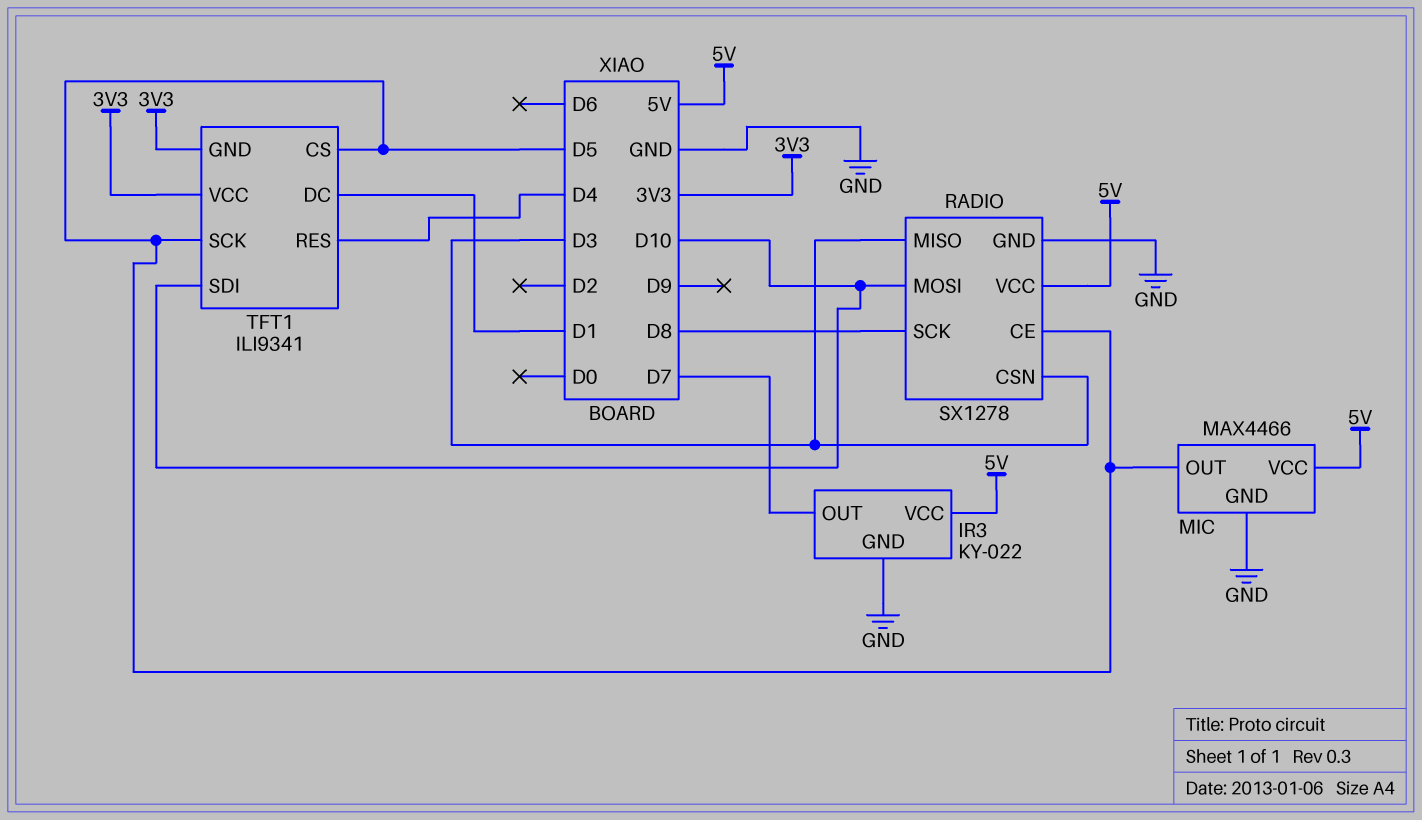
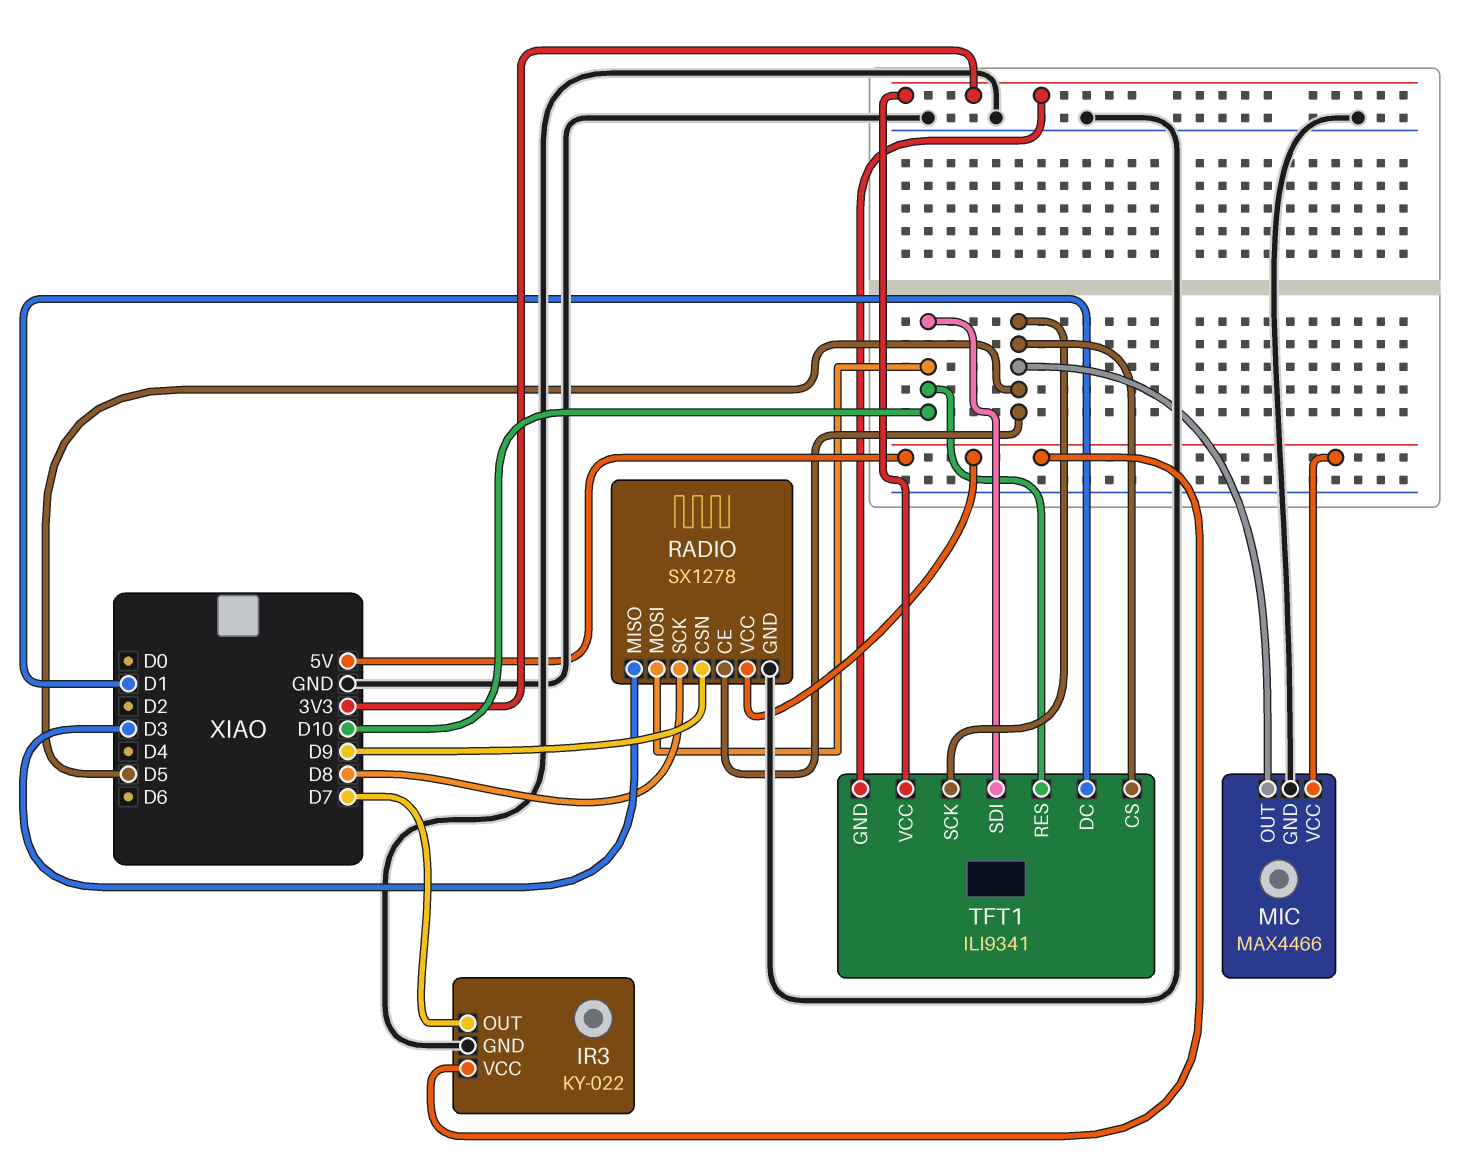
RADIO pin CSN: D3 -> D9
TFT1 pin RES: D4 -> D10

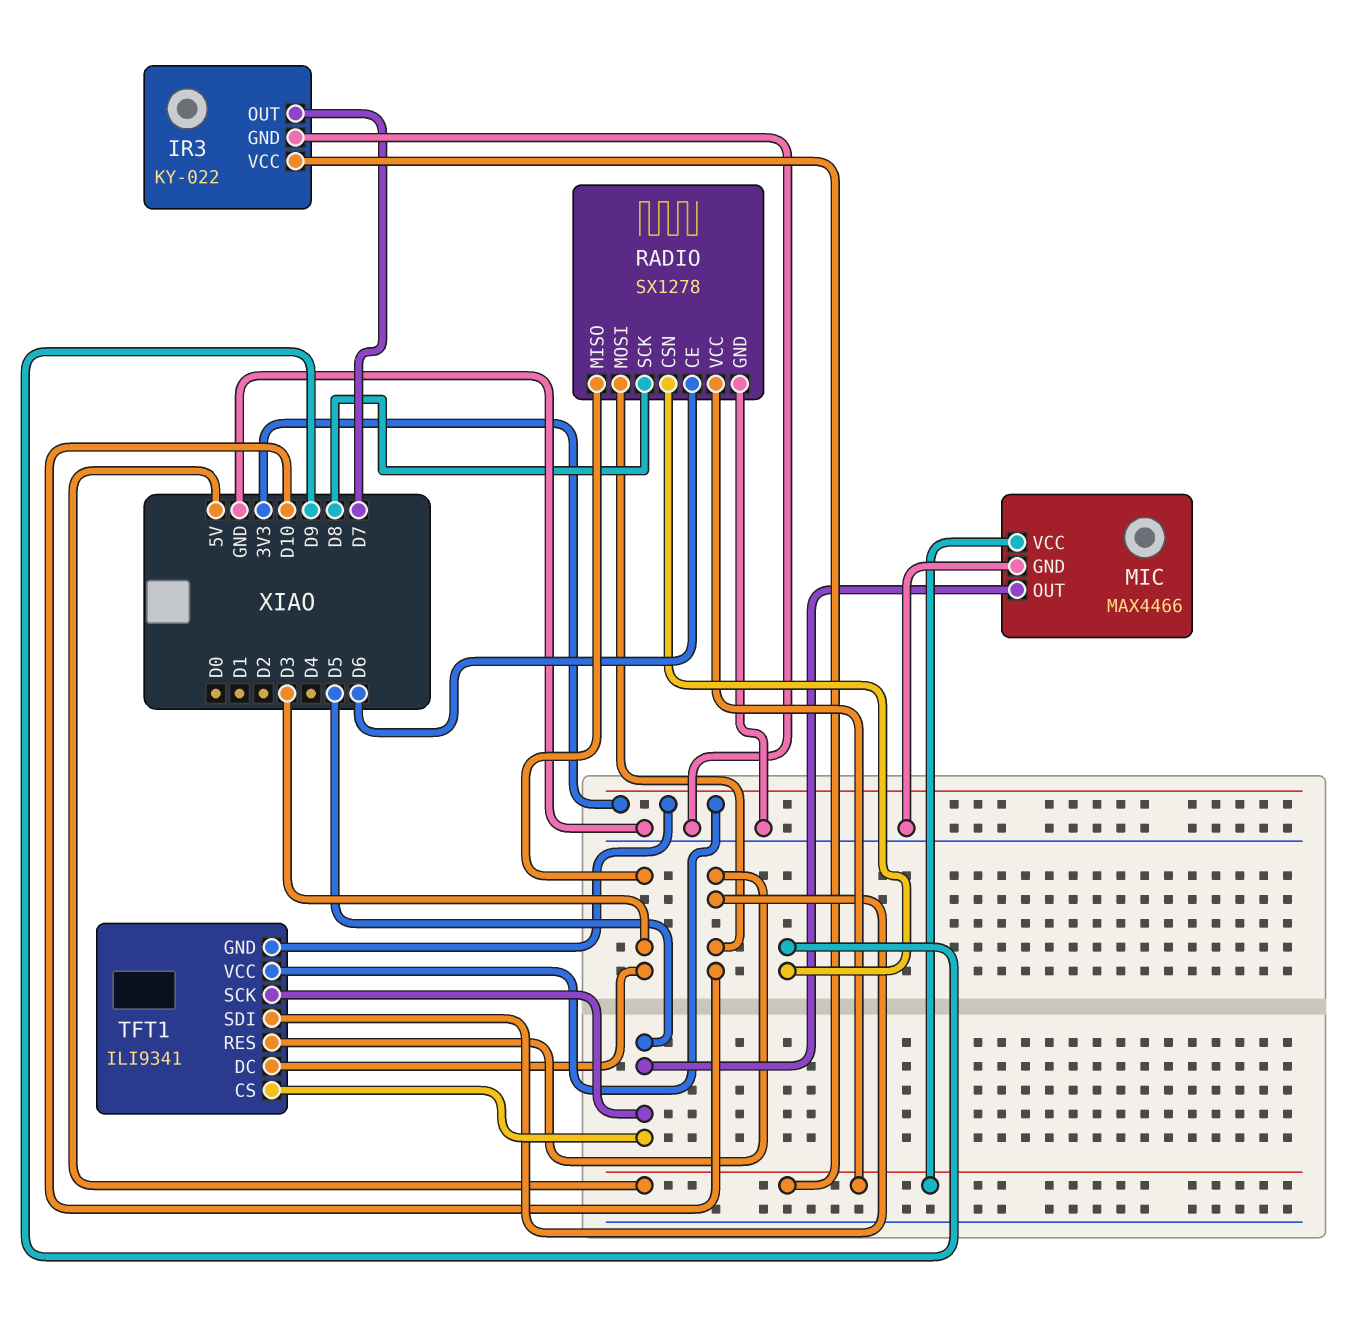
RADIO pin CE: D5 -> D6
TFT1 pin DC: D1 -> D3

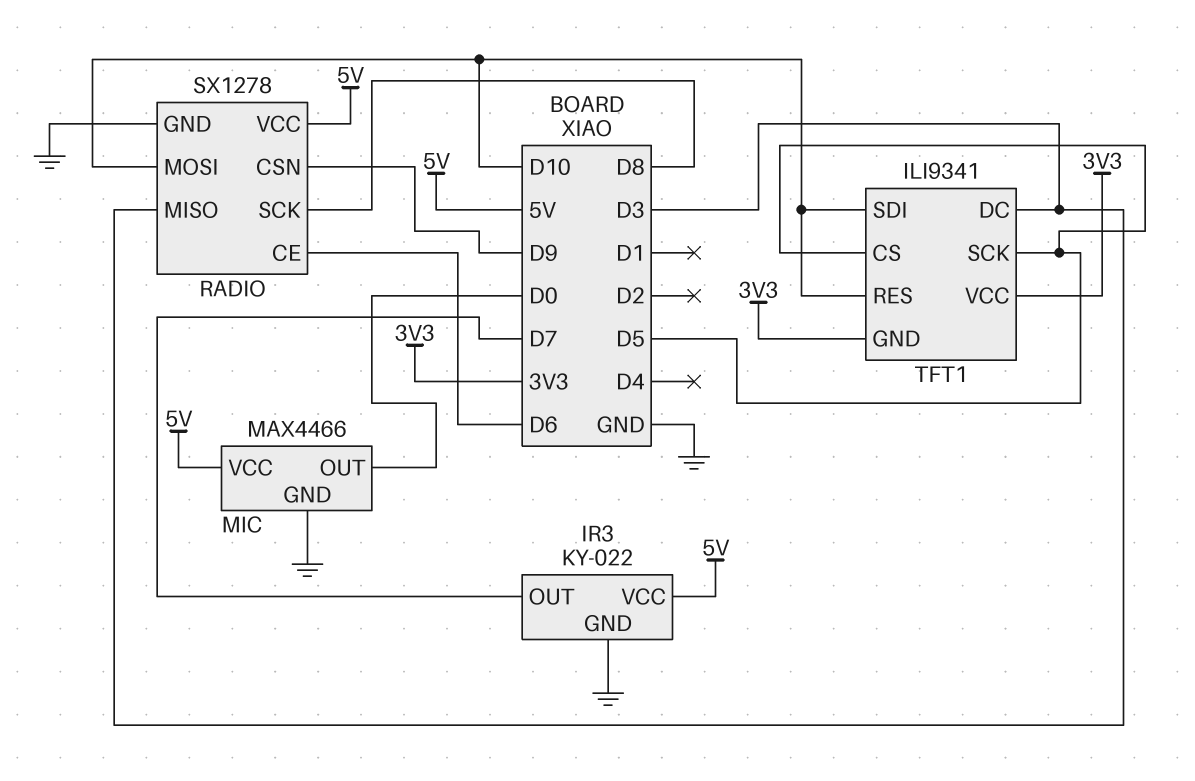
MIC pin OUT: D5 -> D0

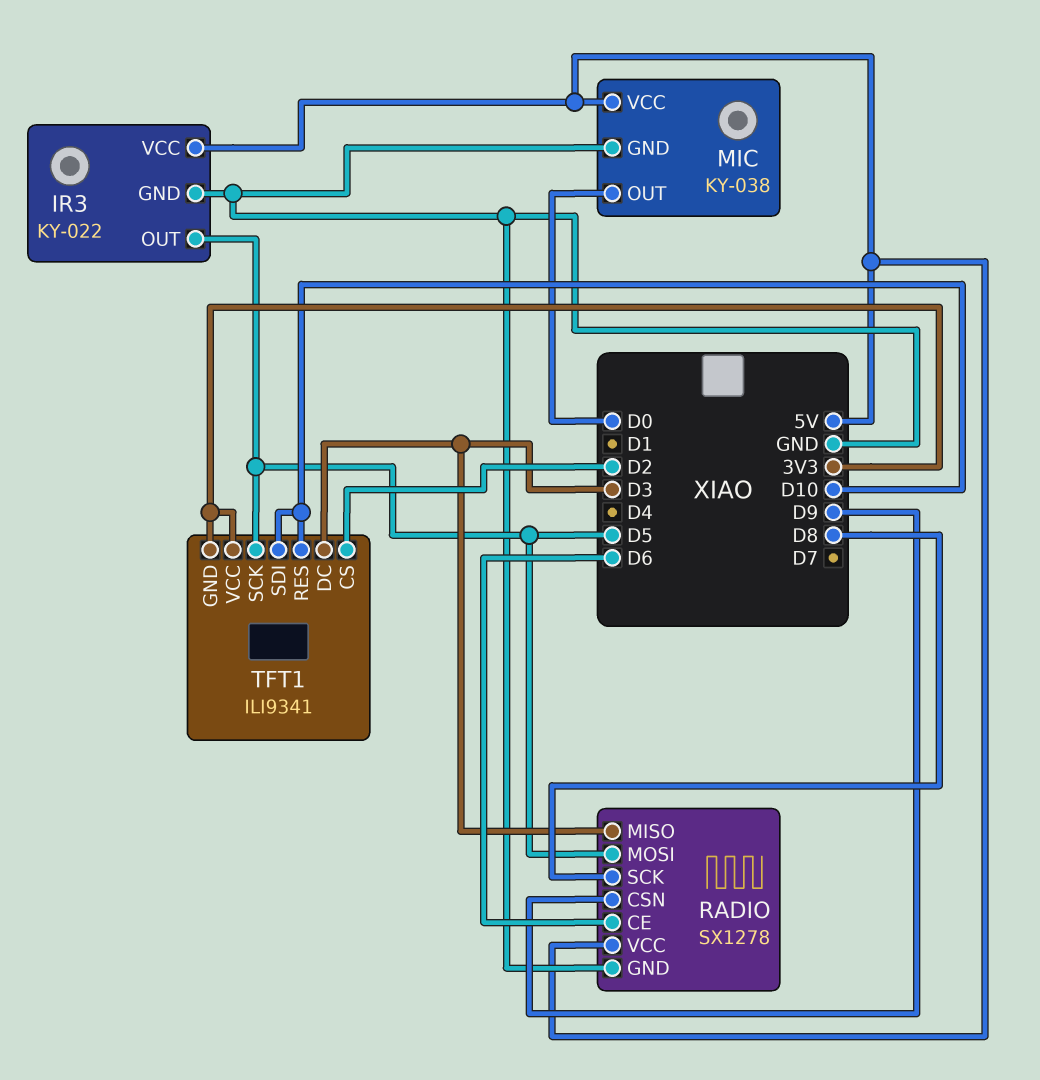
IR3 pin OUT: D7 -> D5
MIC: MAX4466 -> KY-038
RADIO pin MOSI: D10 -> D5
TFT1 pin CS: D5 -> D2

